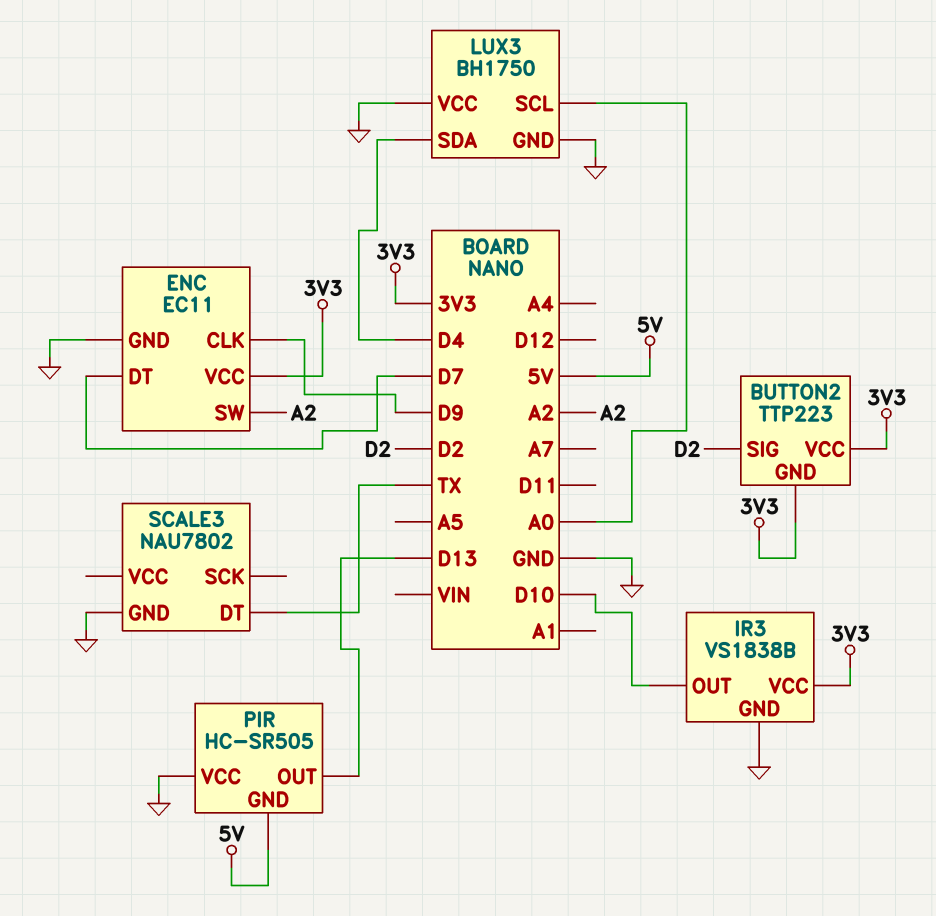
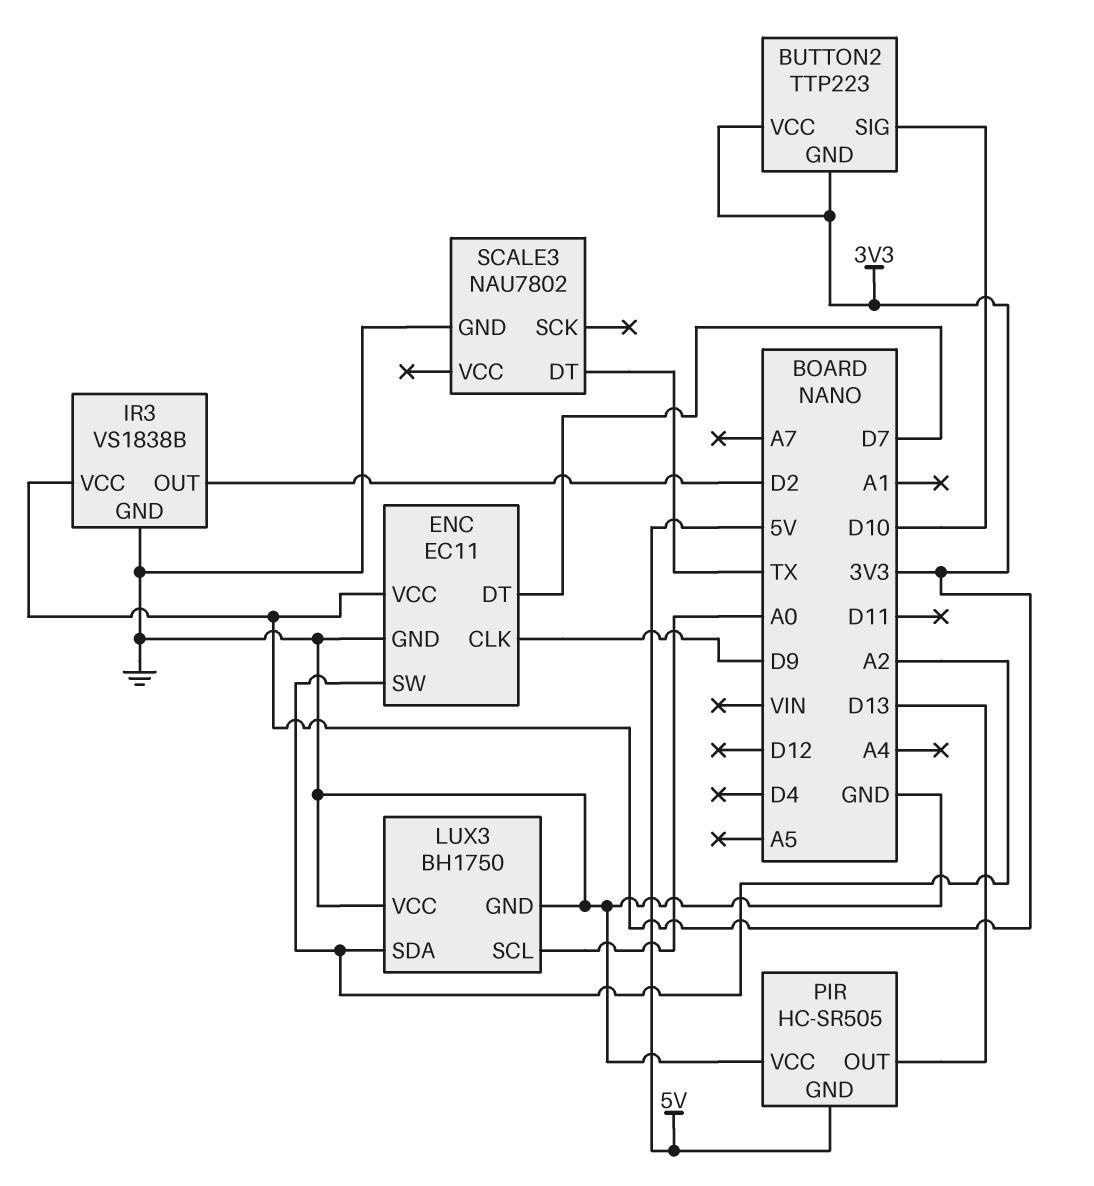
BUTTON2 pin SIG: D2 -> D10
IR3 pin OUT: D10 -> D2
LUX3 pin SDA: D4 -> A2

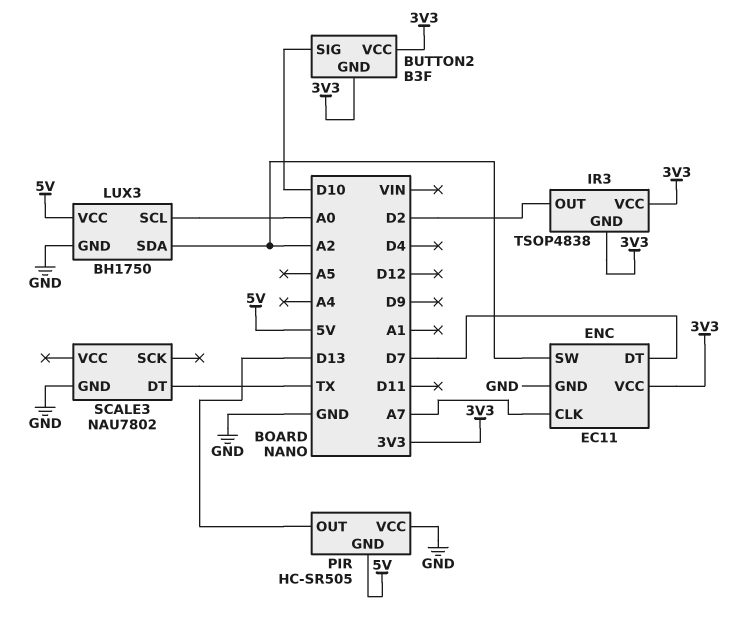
BUTTON2: TTP223 -> B3F
ENC pin CLK: D9 -> A7
IR3: VS1838B -> TSOP4838
IR3 pin GND: GND -> 3V3
LUX3 pin VCC: GND -> 5V

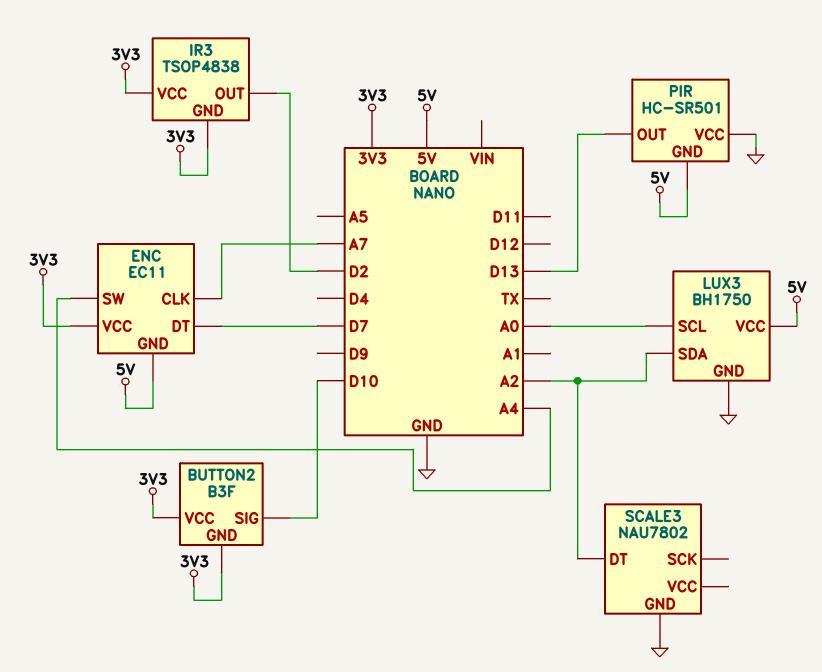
ENC pin GND: GND -> 5V
ENC pin SW: A2 -> A4
PIR: HC-SR505 -> HC-SR501
SCALE3 pin DT: TX -> A2

